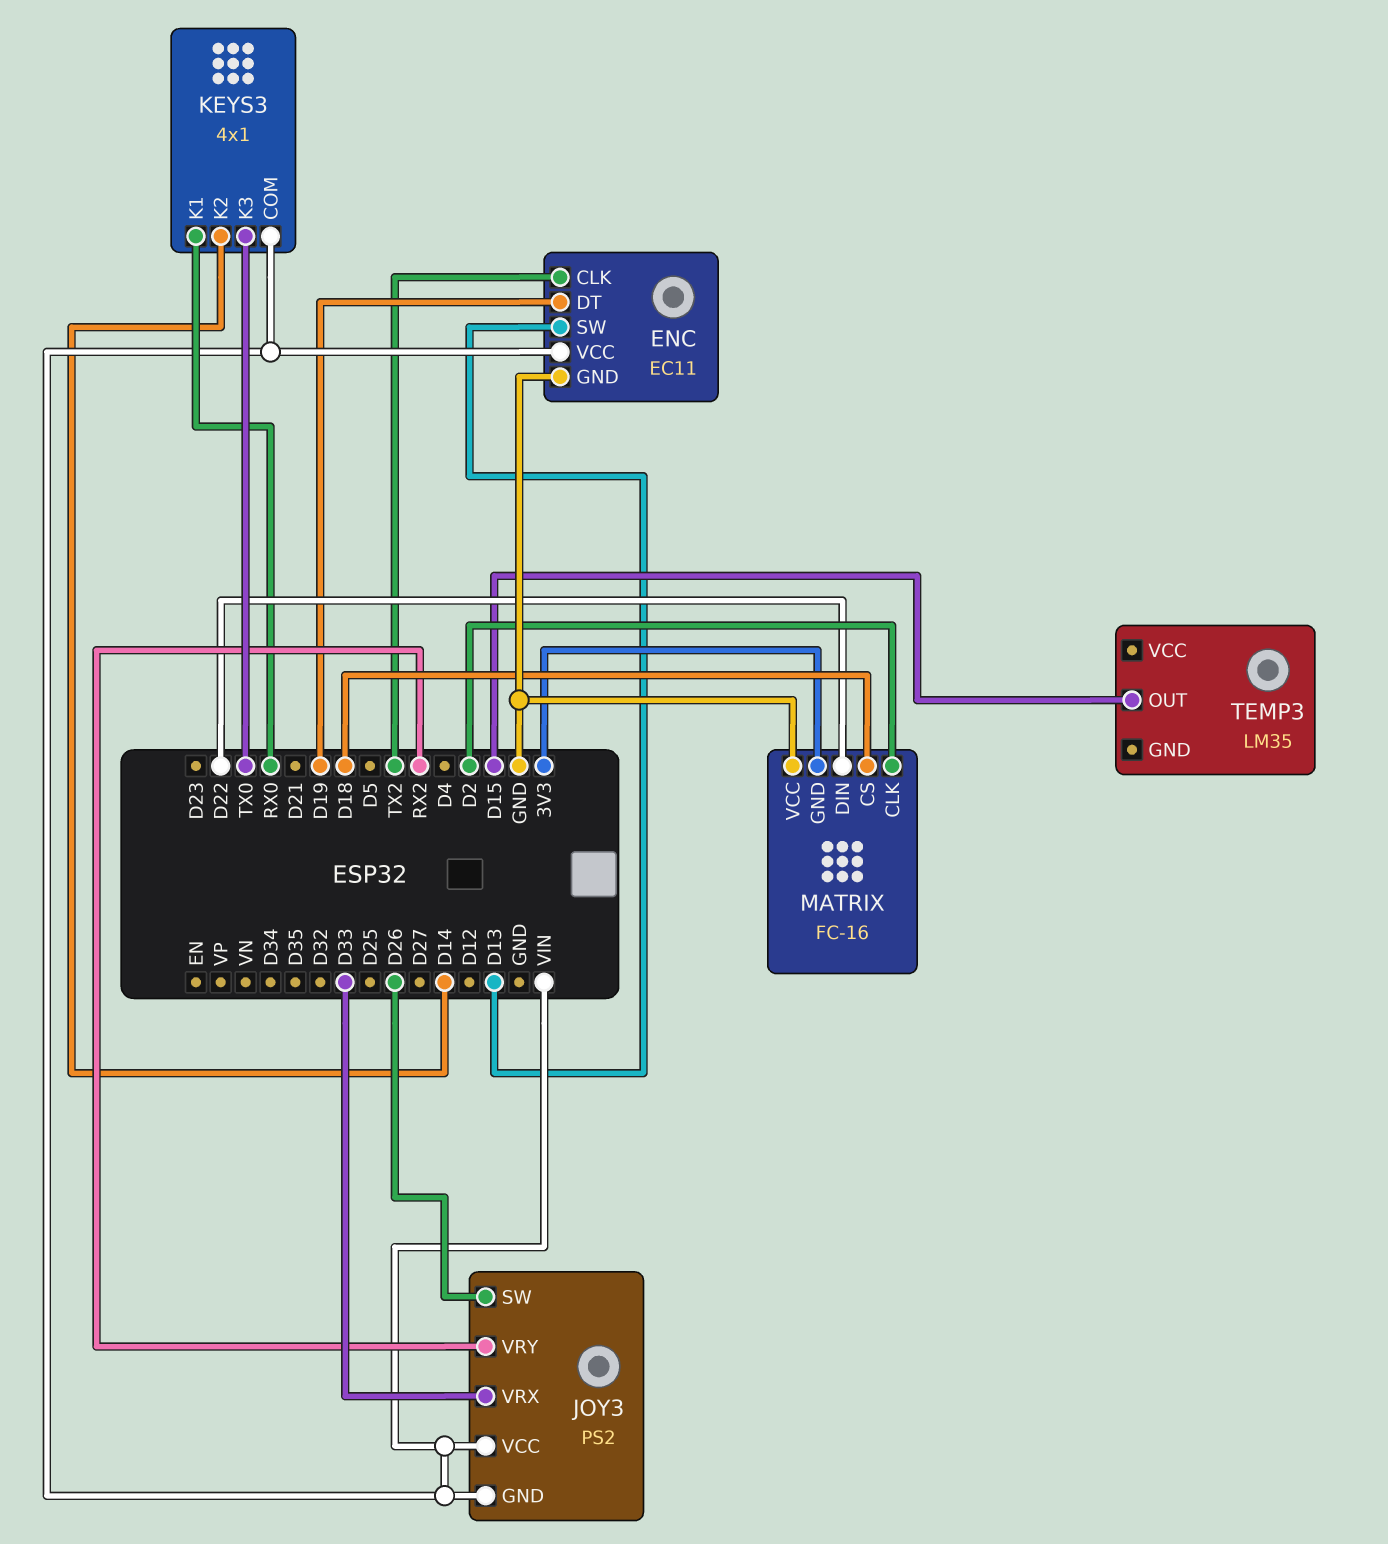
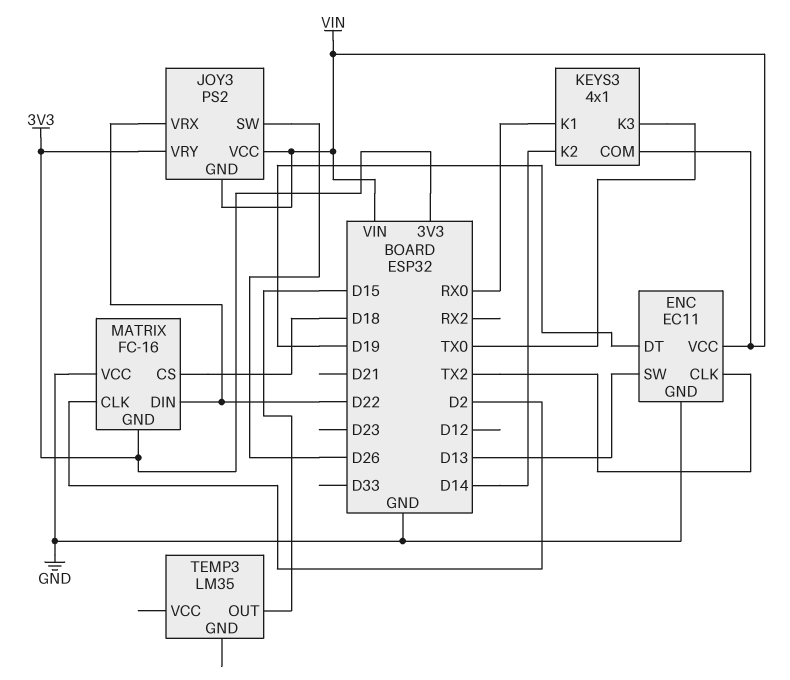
JOY3 pin VRX: D33 -> D22
JOY3 pin VRY: RX2 -> 3V3

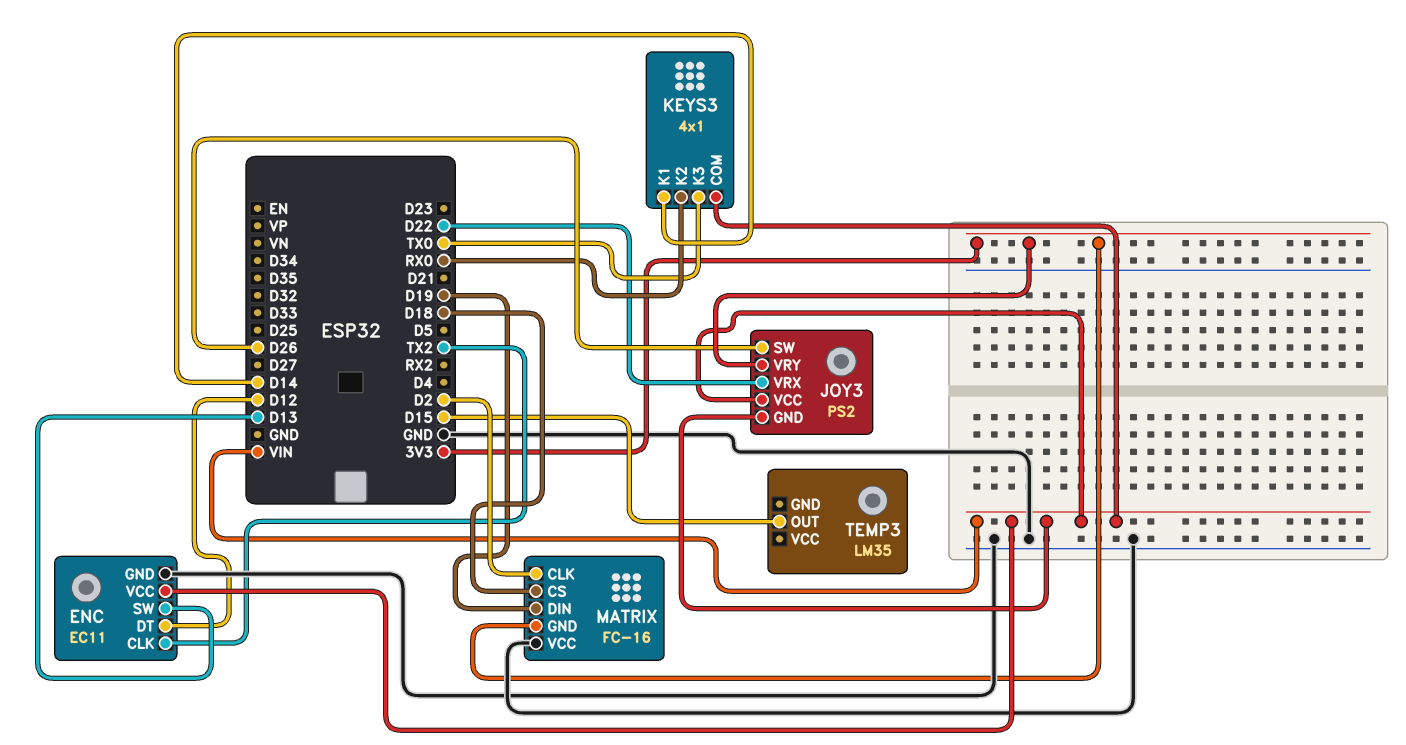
ENC pin DT: D19 -> D12
KEYS3 pin K1: RX0 -> D14
KEYS3 pin K2: D14 -> RX0
MATRIX pin DIN: D22 -> D19

